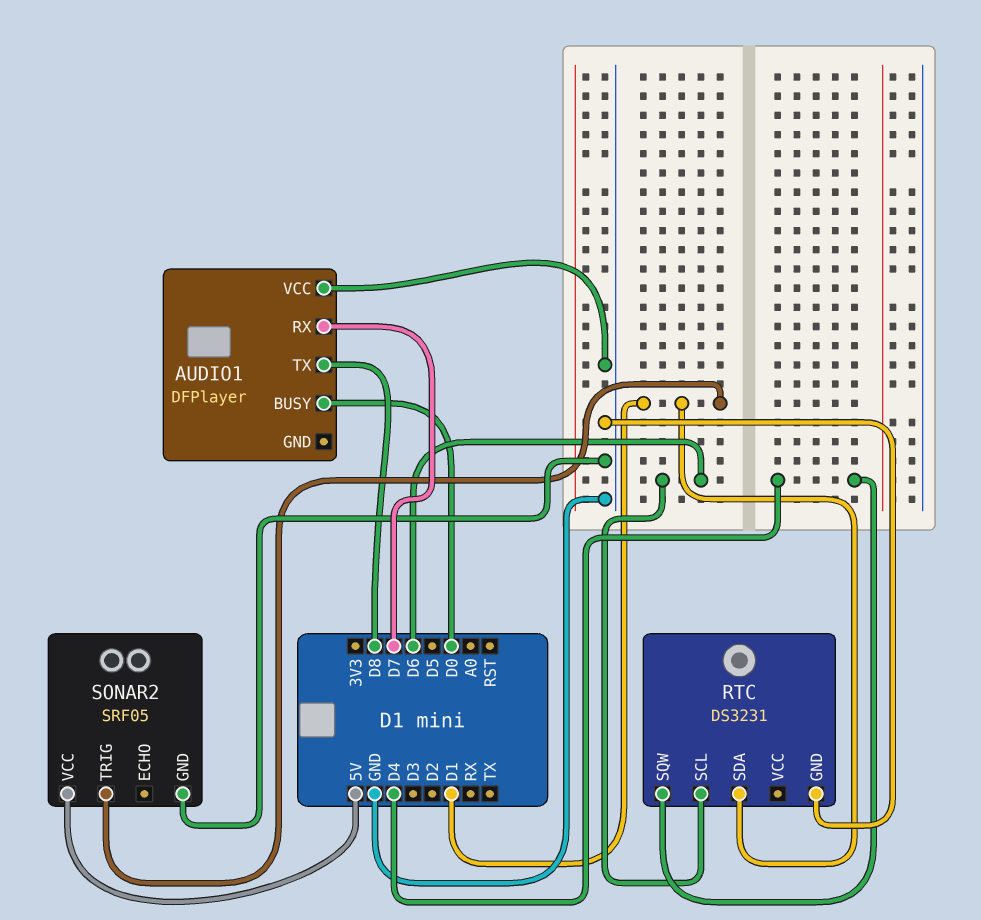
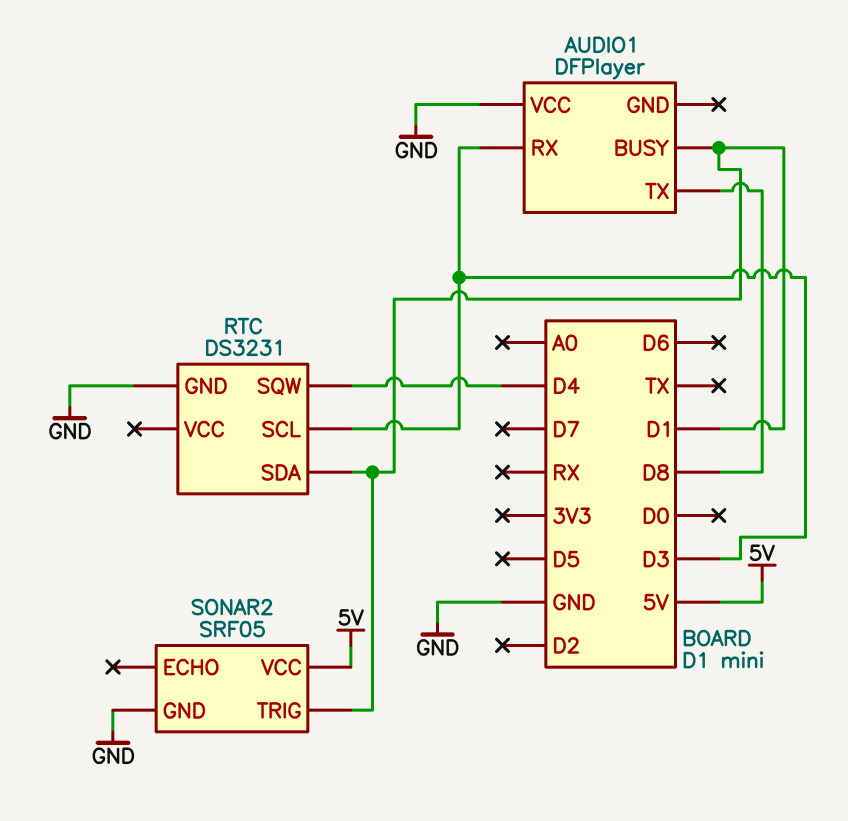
AUDIO1 pin BUSY: D0 -> D1
AUDIO1 pin RX: D7 -> D3
RTC pin SCL: D6 -> D3

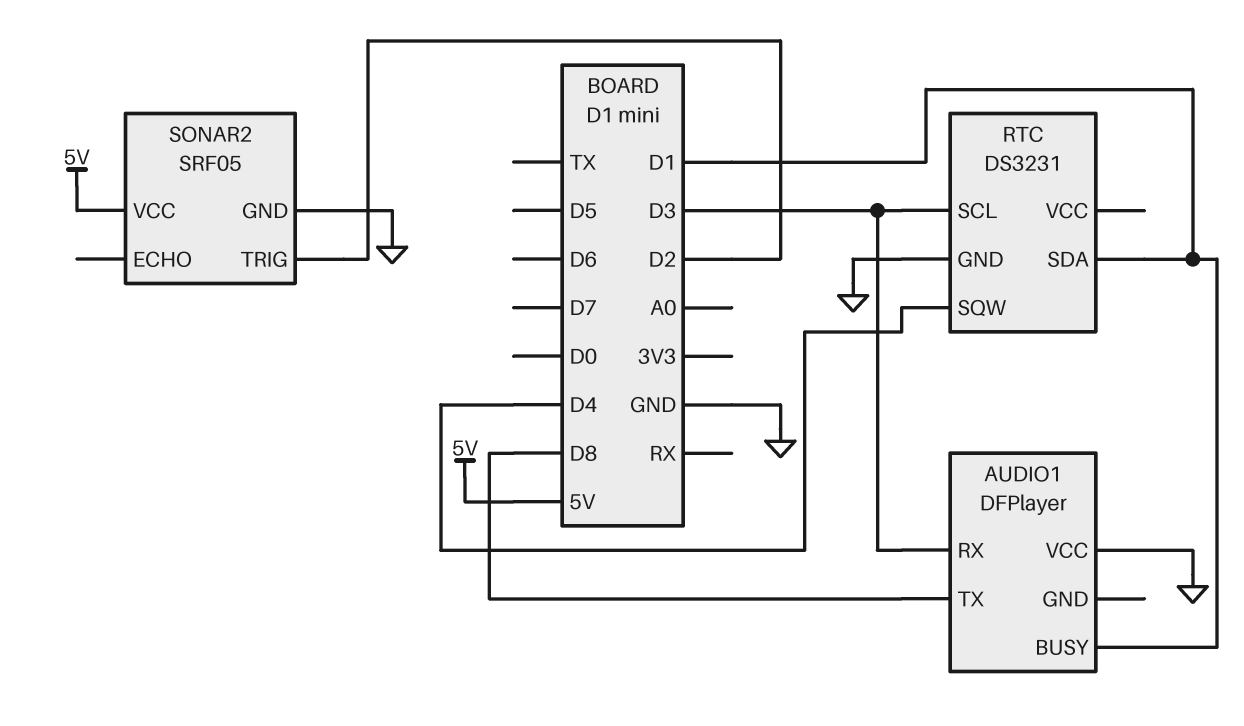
SONAR2 pin TRIG: D1 -> D2

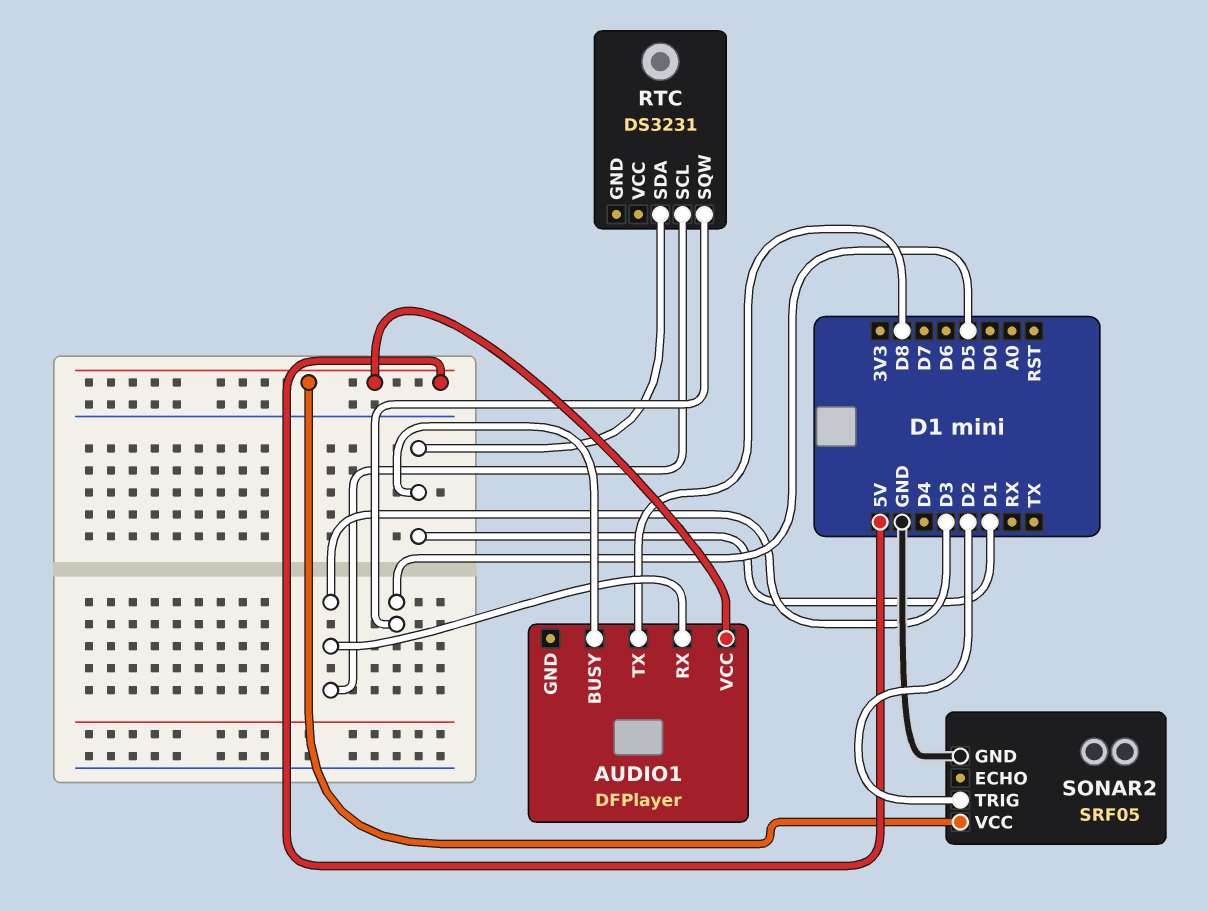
AUDIO1 pin VCC: GND -> 5V
RTC pin GND: GND -> none
RTC pin SQW: D4 -> D5

